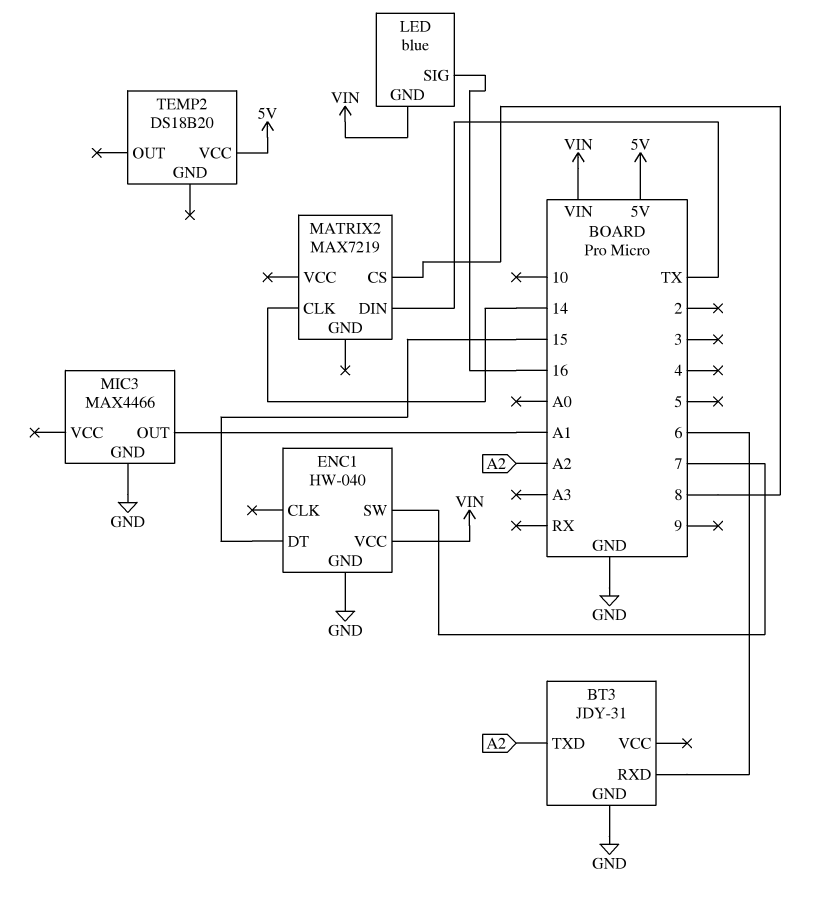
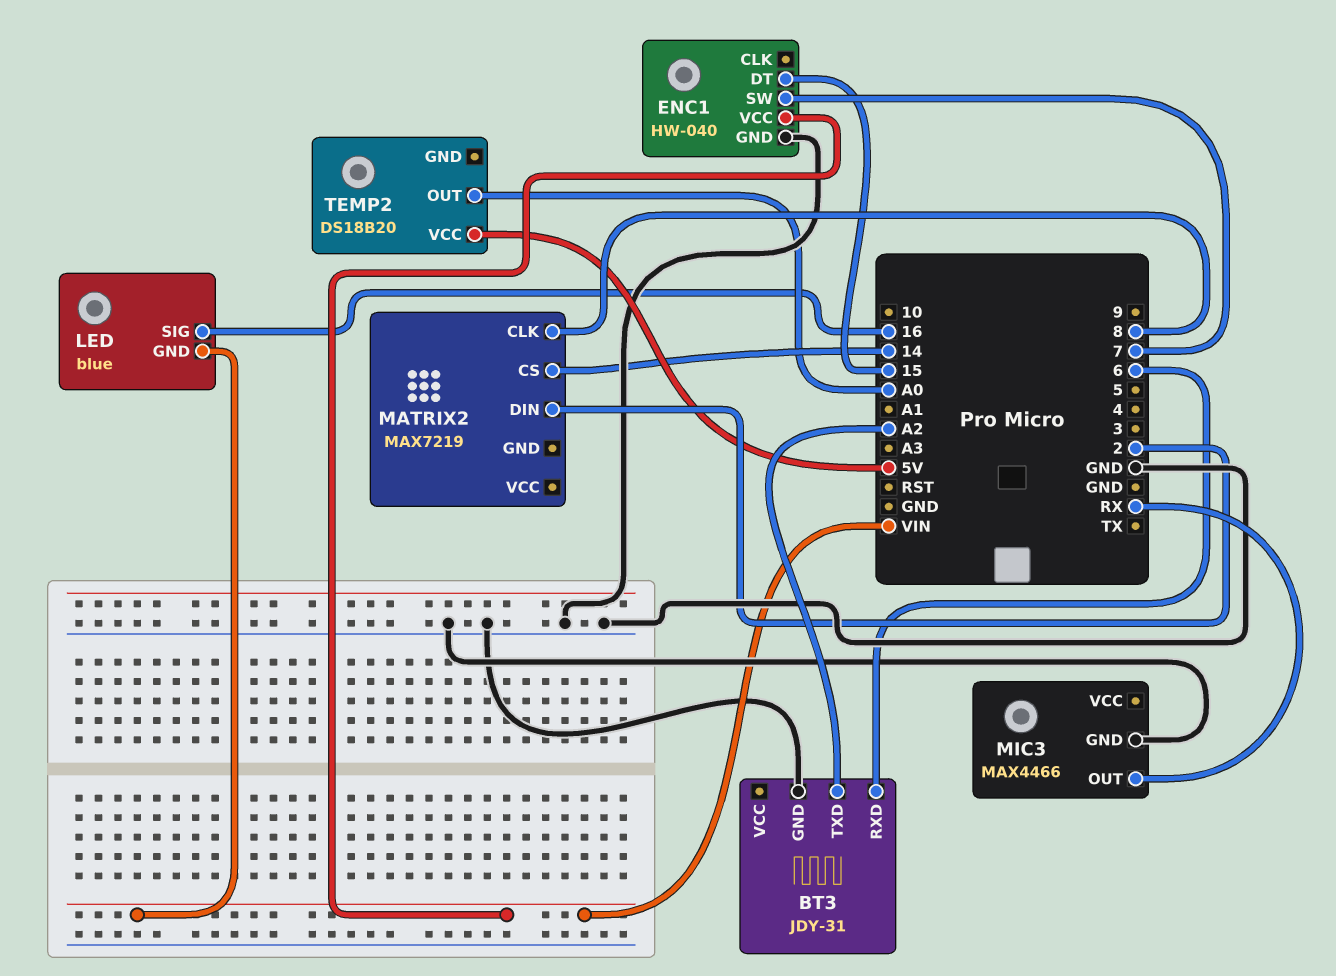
MATRIX2 pin CLK: 14 -> 8
MATRIX2 pin CS: 8 -> 14
MATRIX2 pin DIN: TX -> 2
MIC3 pin OUT: A1 -> RX
TEMP2 pin OUT: none -> A0

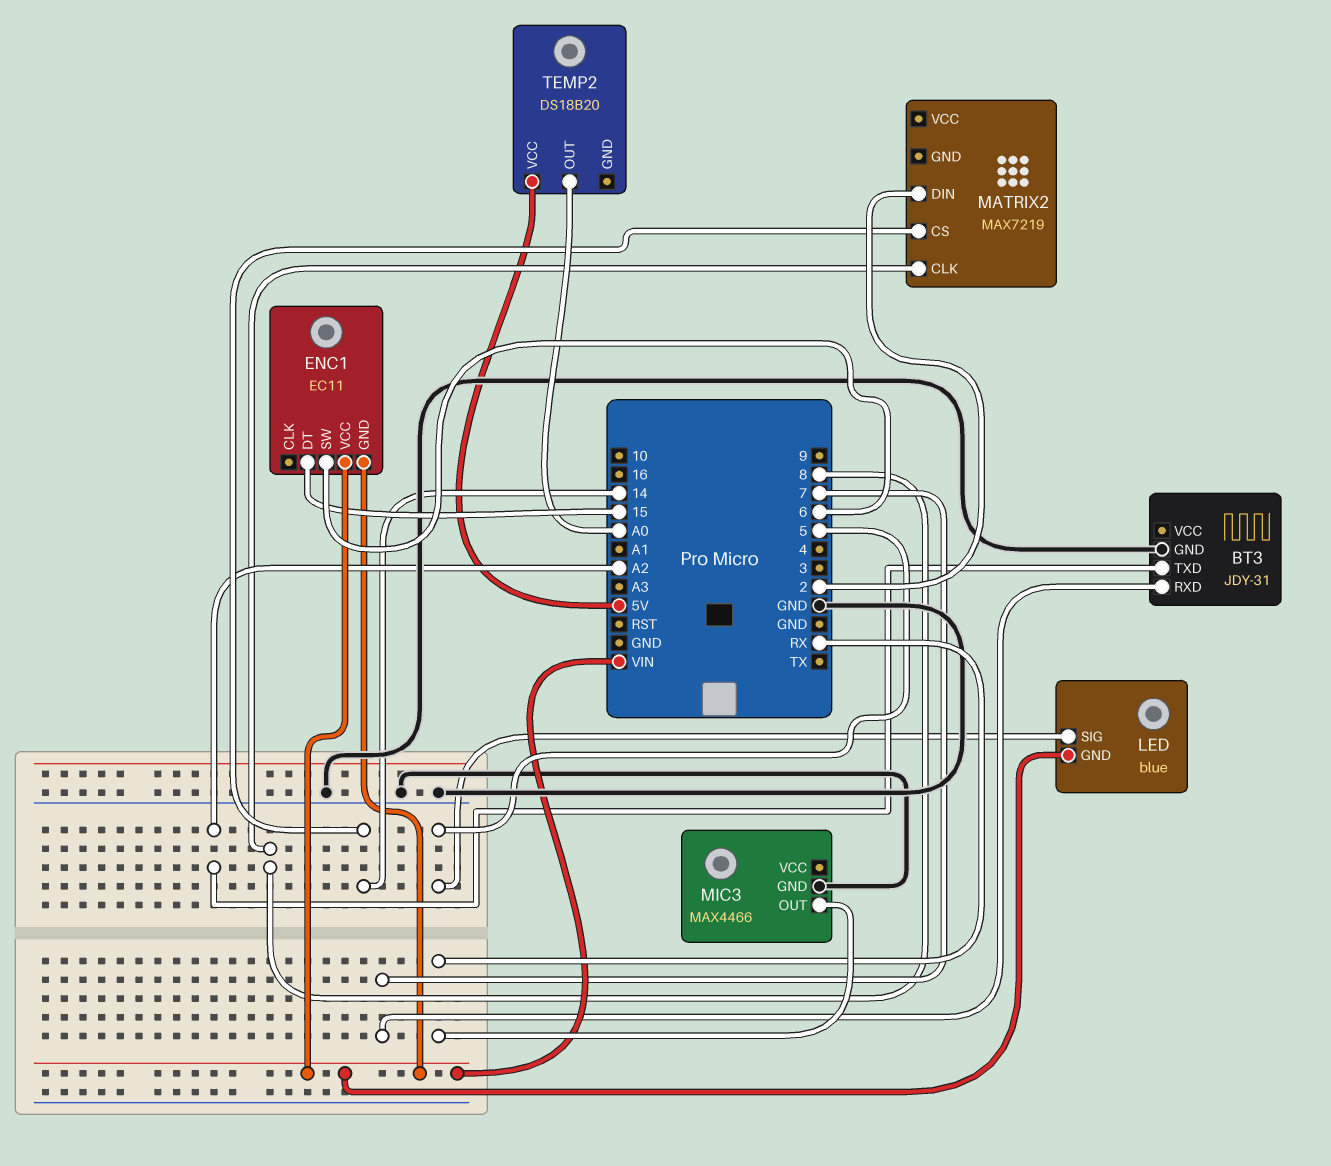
BT3 pin RXD: 6 -> 7
ENC1: HW-040 -> EC11
ENC1 pin GND: GND -> VIN
ENC1 pin SW: 7 -> 6
LED pin SIG: 16 -> 5

